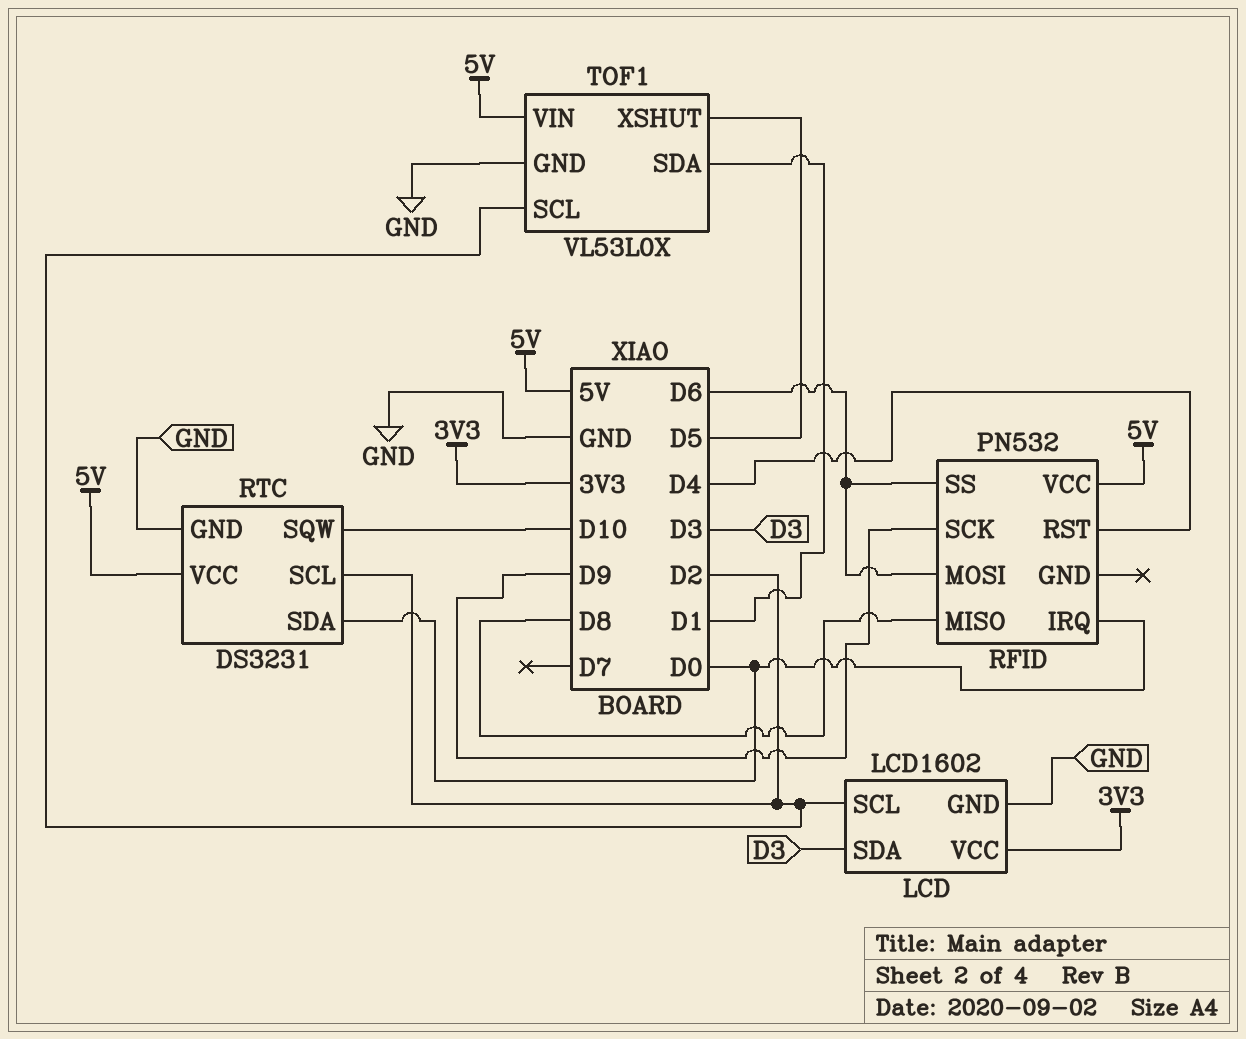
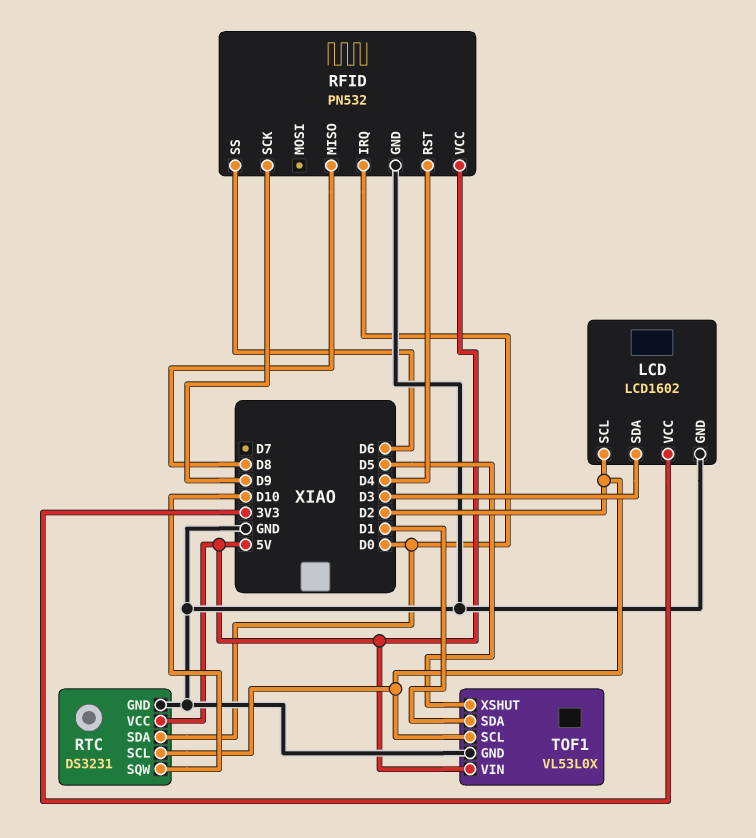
RFID pin GND: none -> GND
RFID pin MOSI: D6 -> none

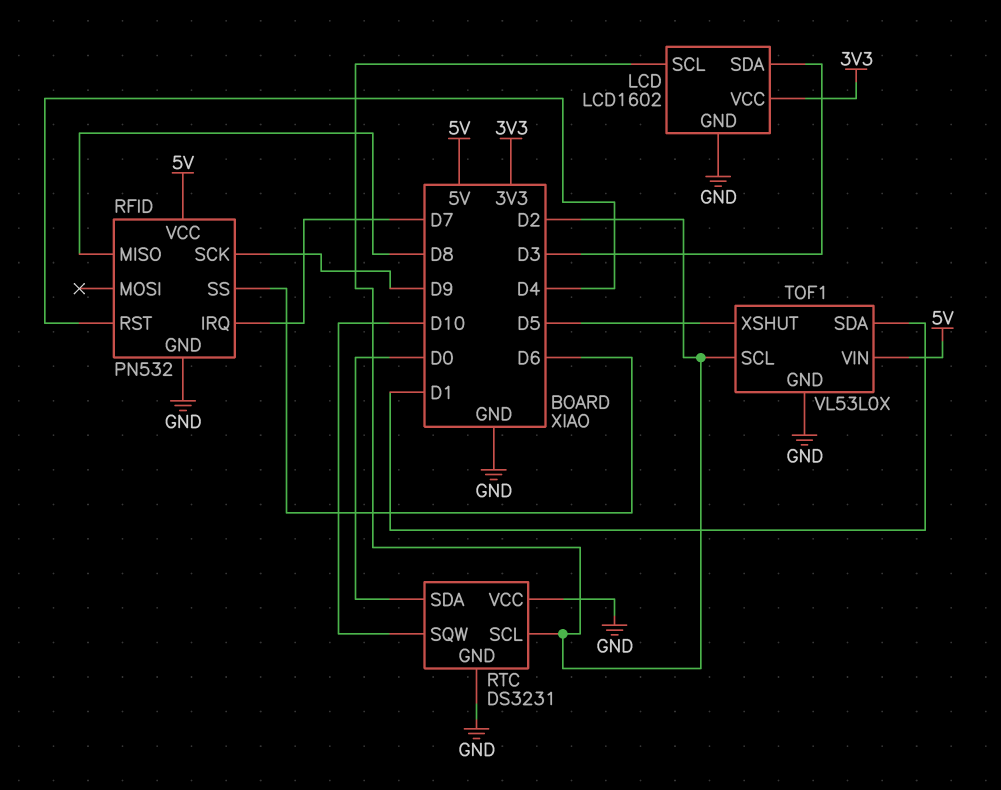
RFID pin IRQ: D0 -> D7
RTC pin VCC: 5V -> GND

